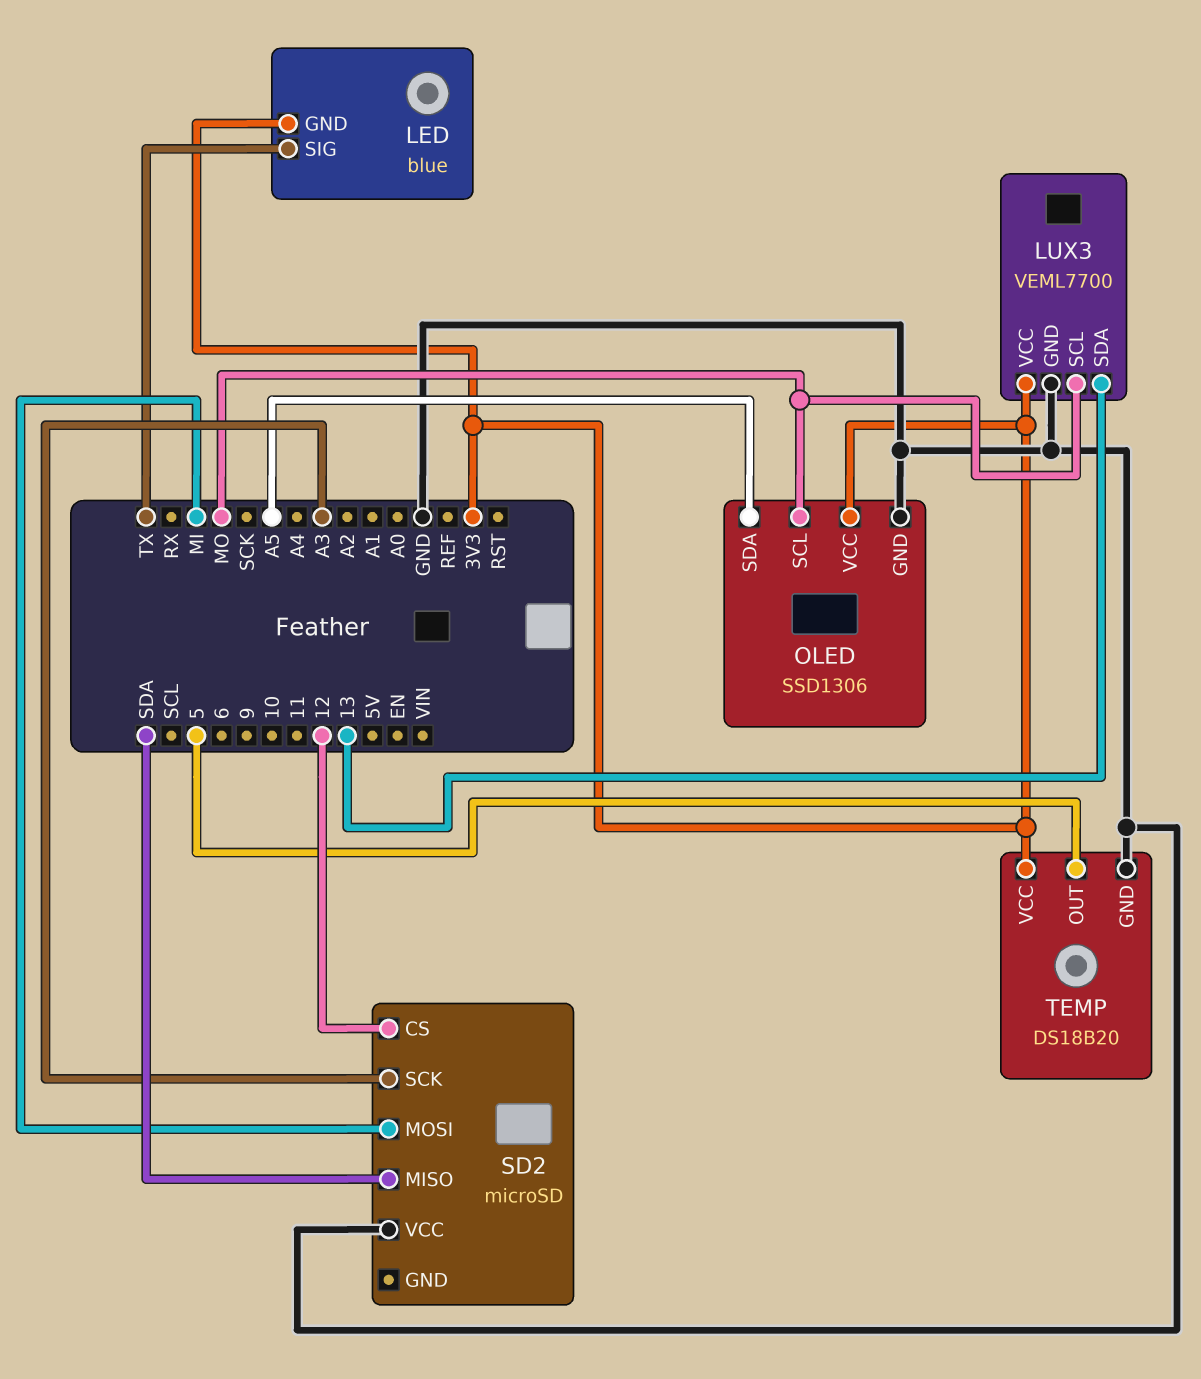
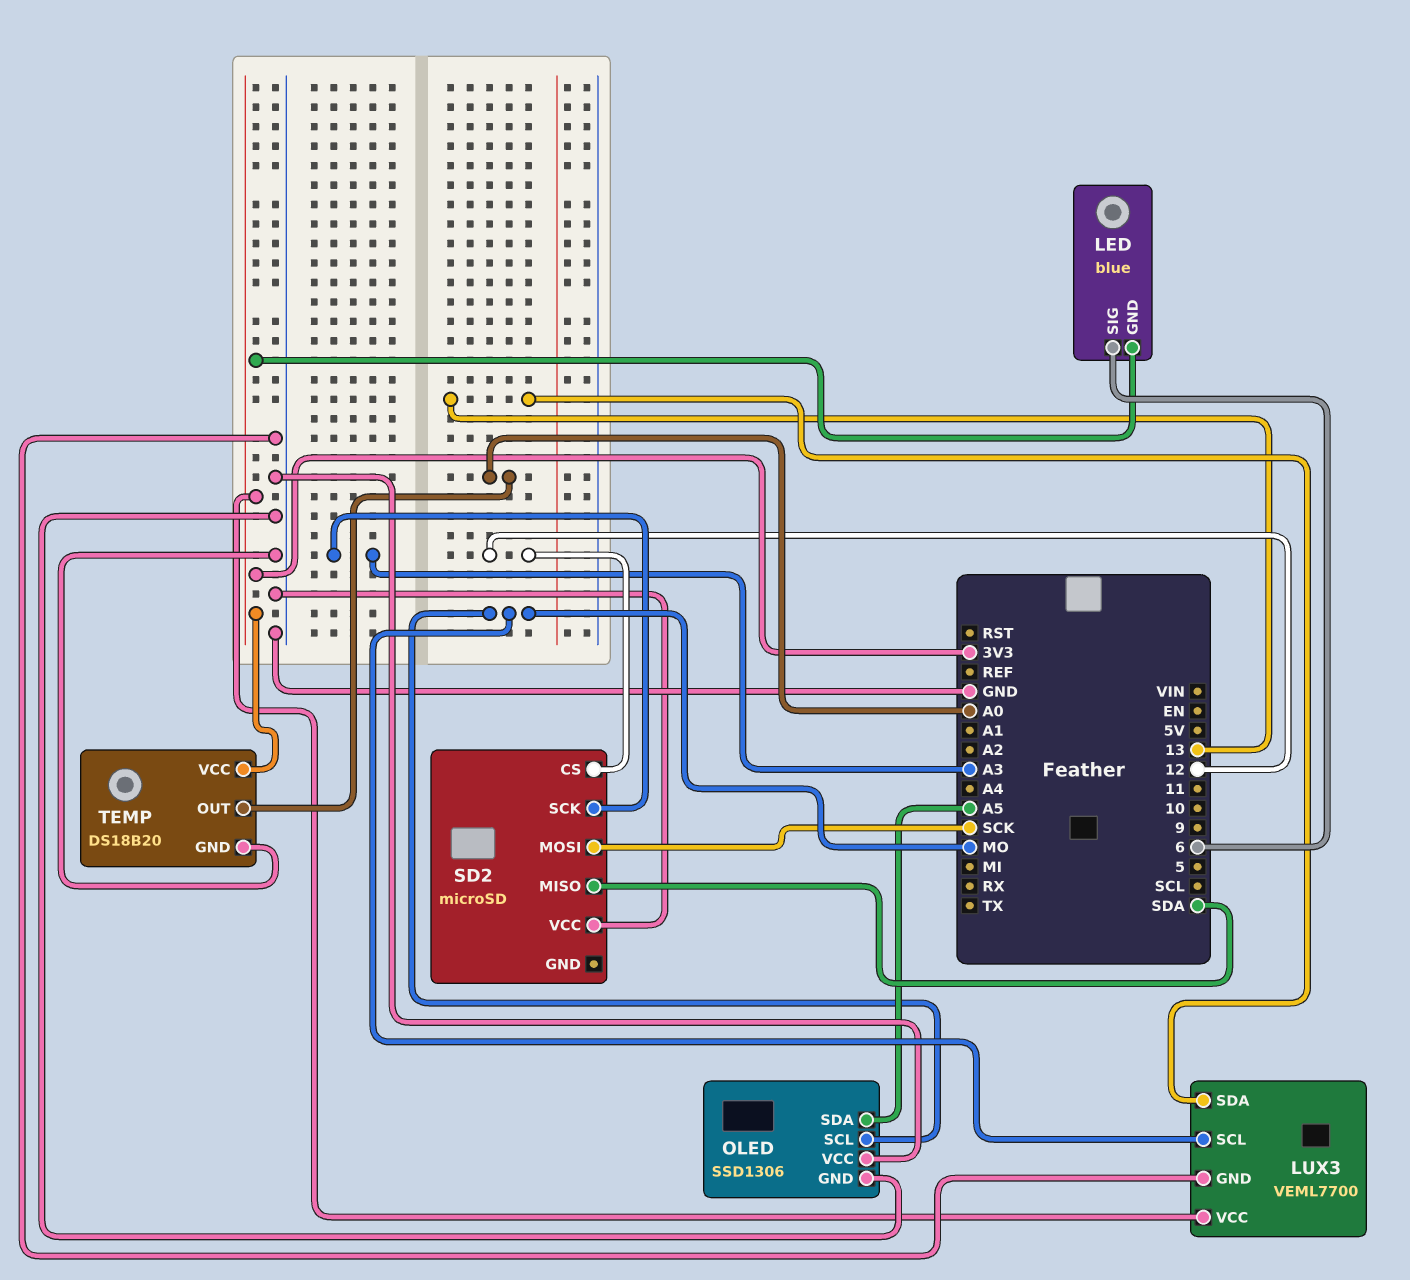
LED pin SIG: TX -> 6
OLED pin VCC: 3V3 -> GND
SD2 pin MOSI: MI -> SCK
TEMP pin OUT: 5 -> A0

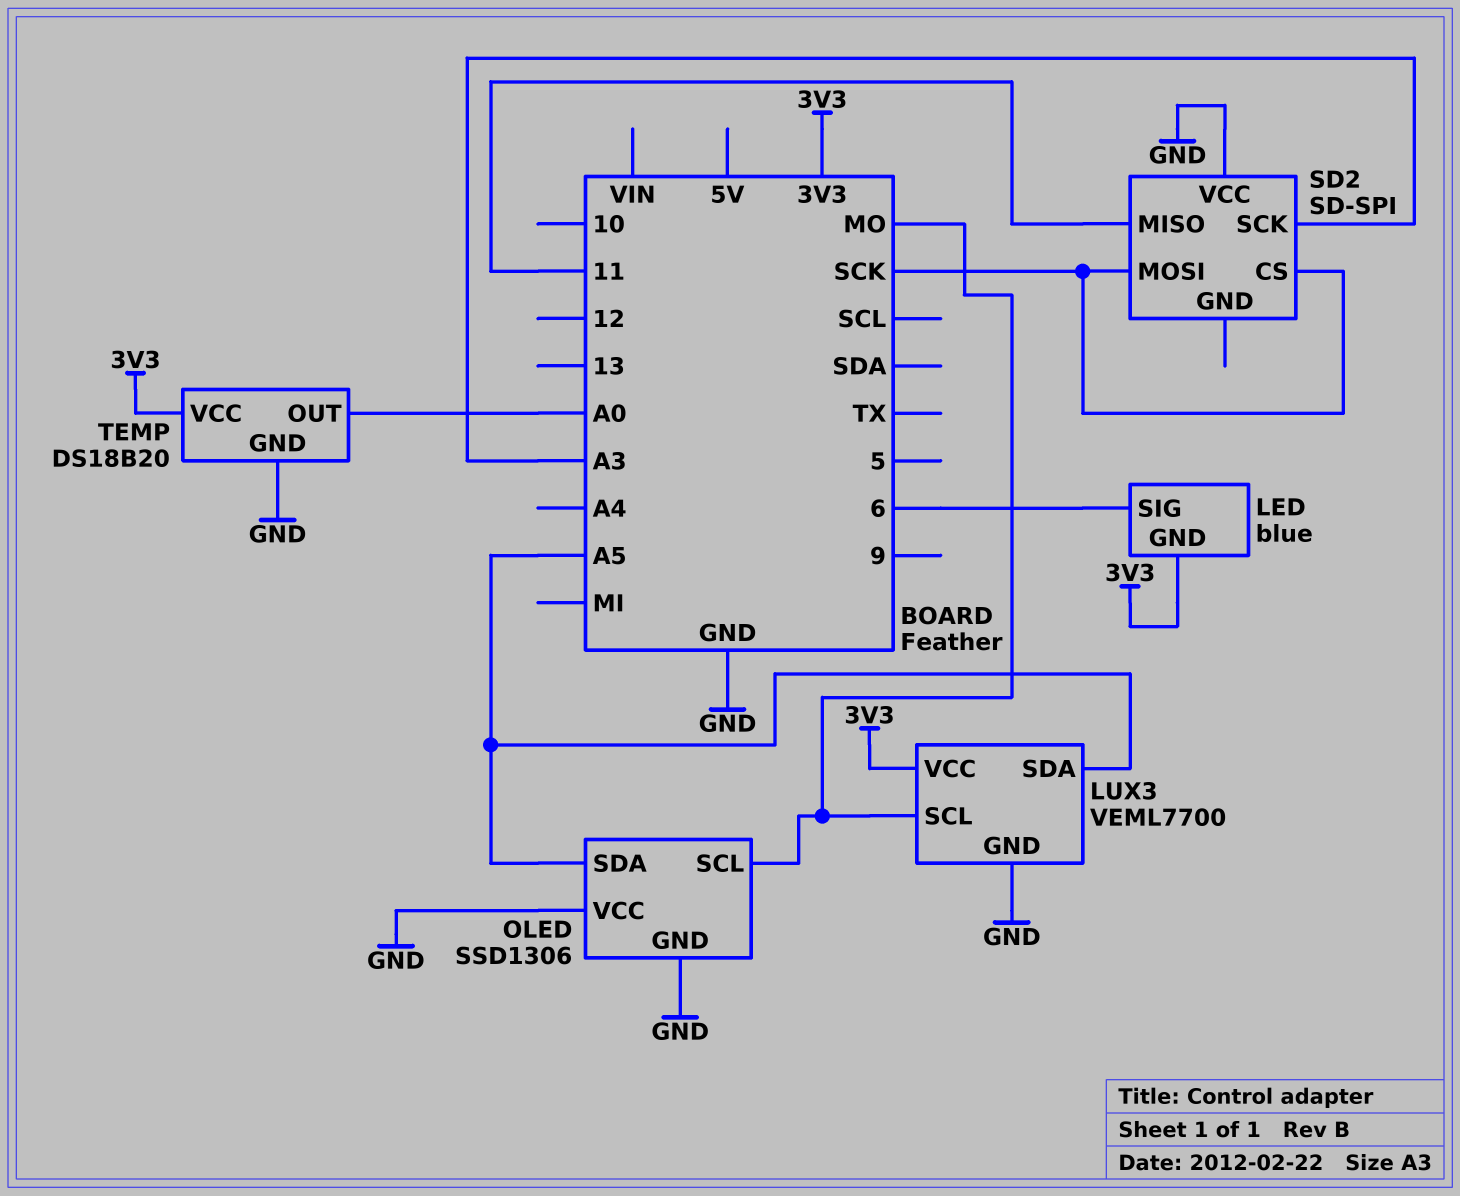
LUX3 pin SDA: 13 -> A5
SD2: microSD -> SD-SPI
SD2 pin CS: 12 -> SCK
SD2 pin MISO: SDA -> 11

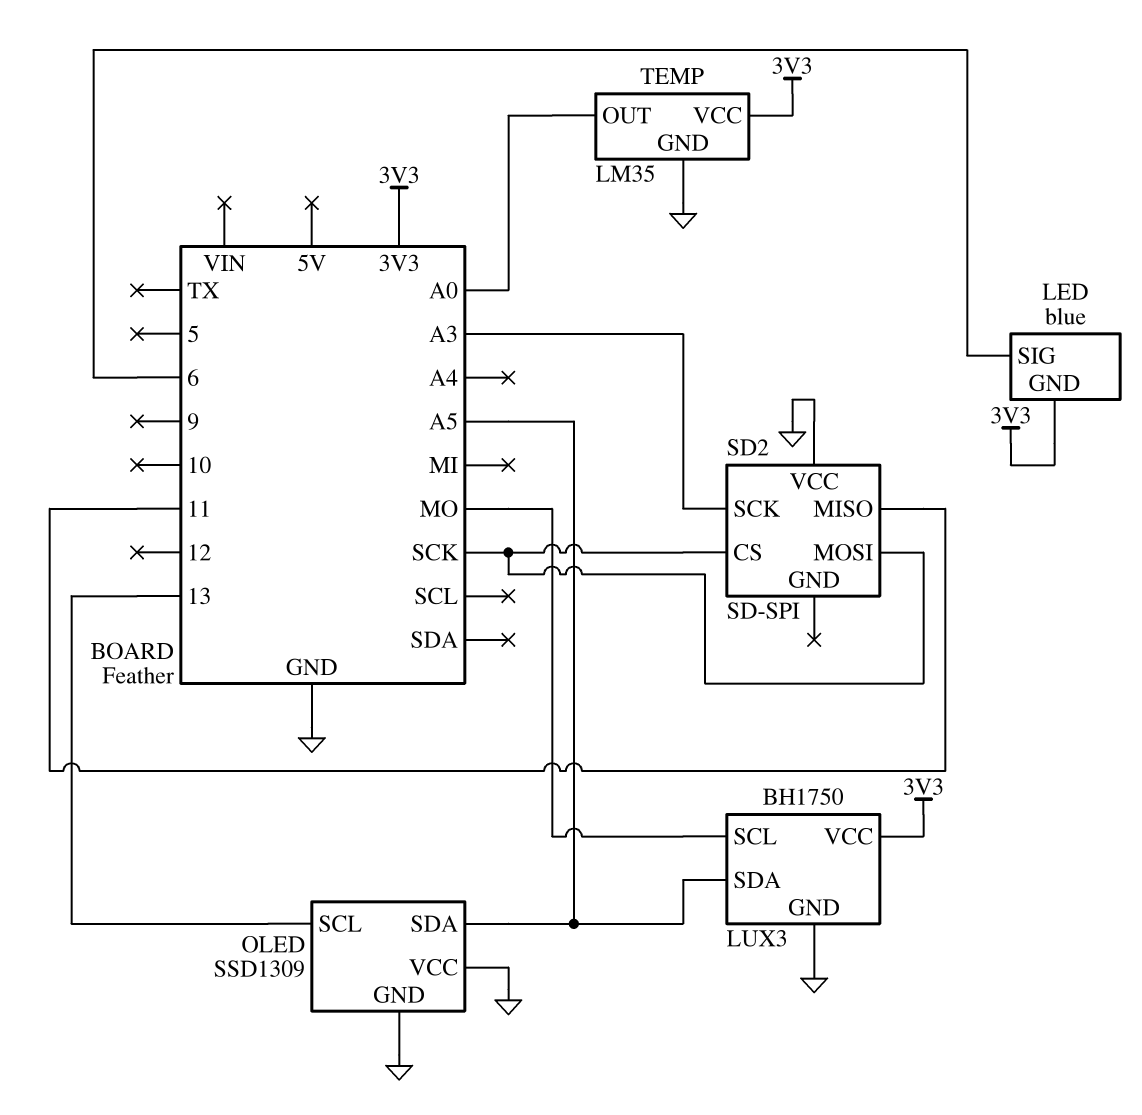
LUX3: VEML7700 -> BH1750
OLED: SSD1306 -> SSD1309
OLED pin SCL: MO -> 13
TEMP: DS18B20 -> LM35

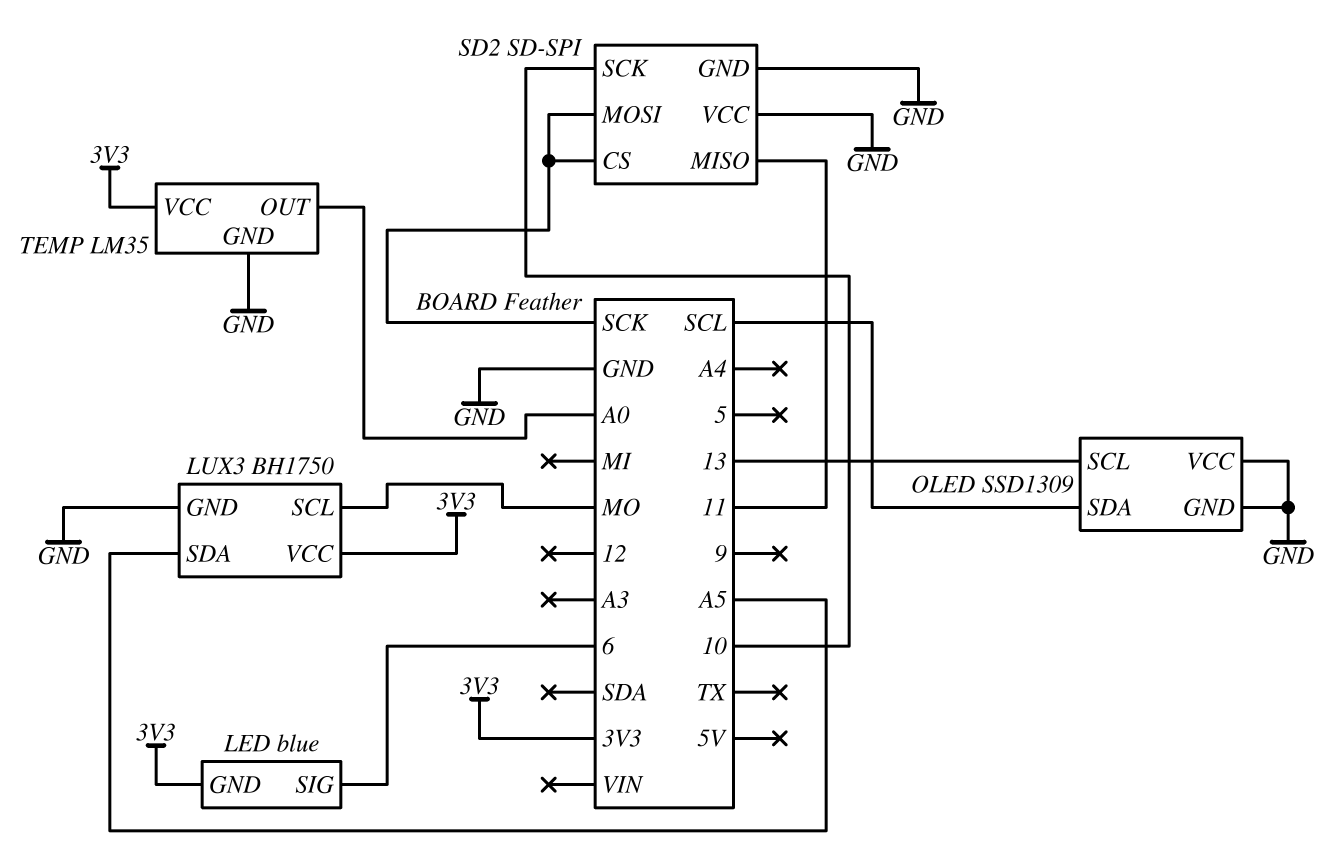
OLED pin SDA: A5 -> SCL
SD2 pin GND: none -> GND
SD2 pin SCK: A3 -> 10

